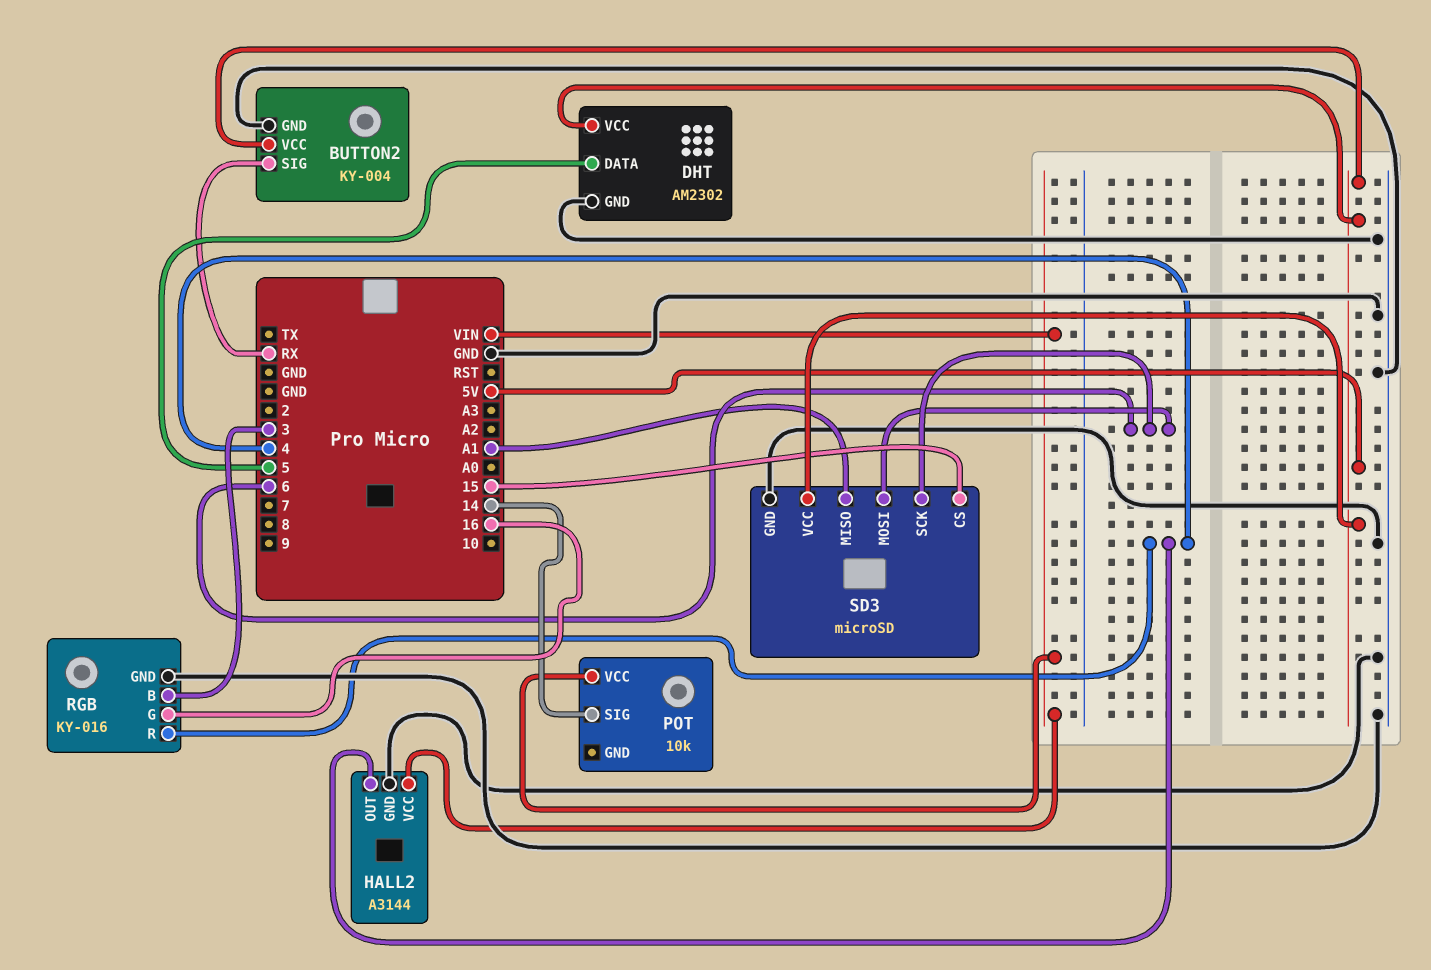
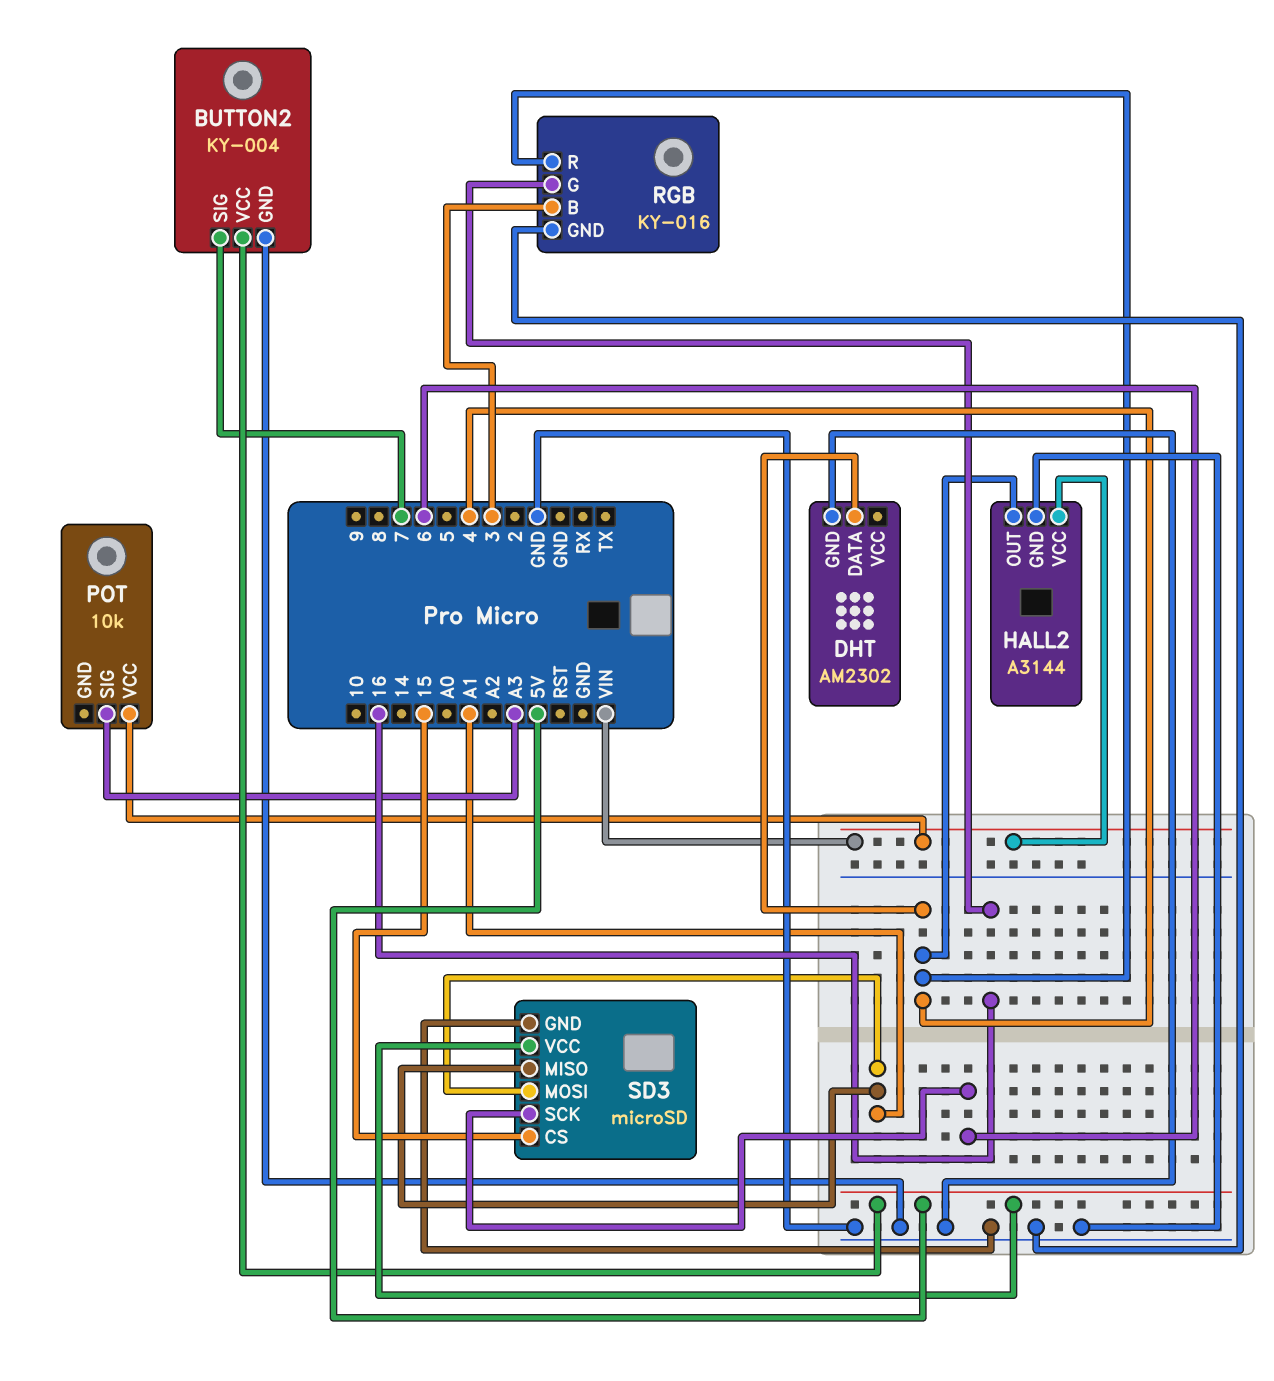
BUTTON2 pin SIG: RX -> 7
DHT pin DATA: 5 -> 4
DHT pin VCC: 5V -> none
POT pin SIG: 14 -> A3
SD3 pin MOSI: 6 -> A1

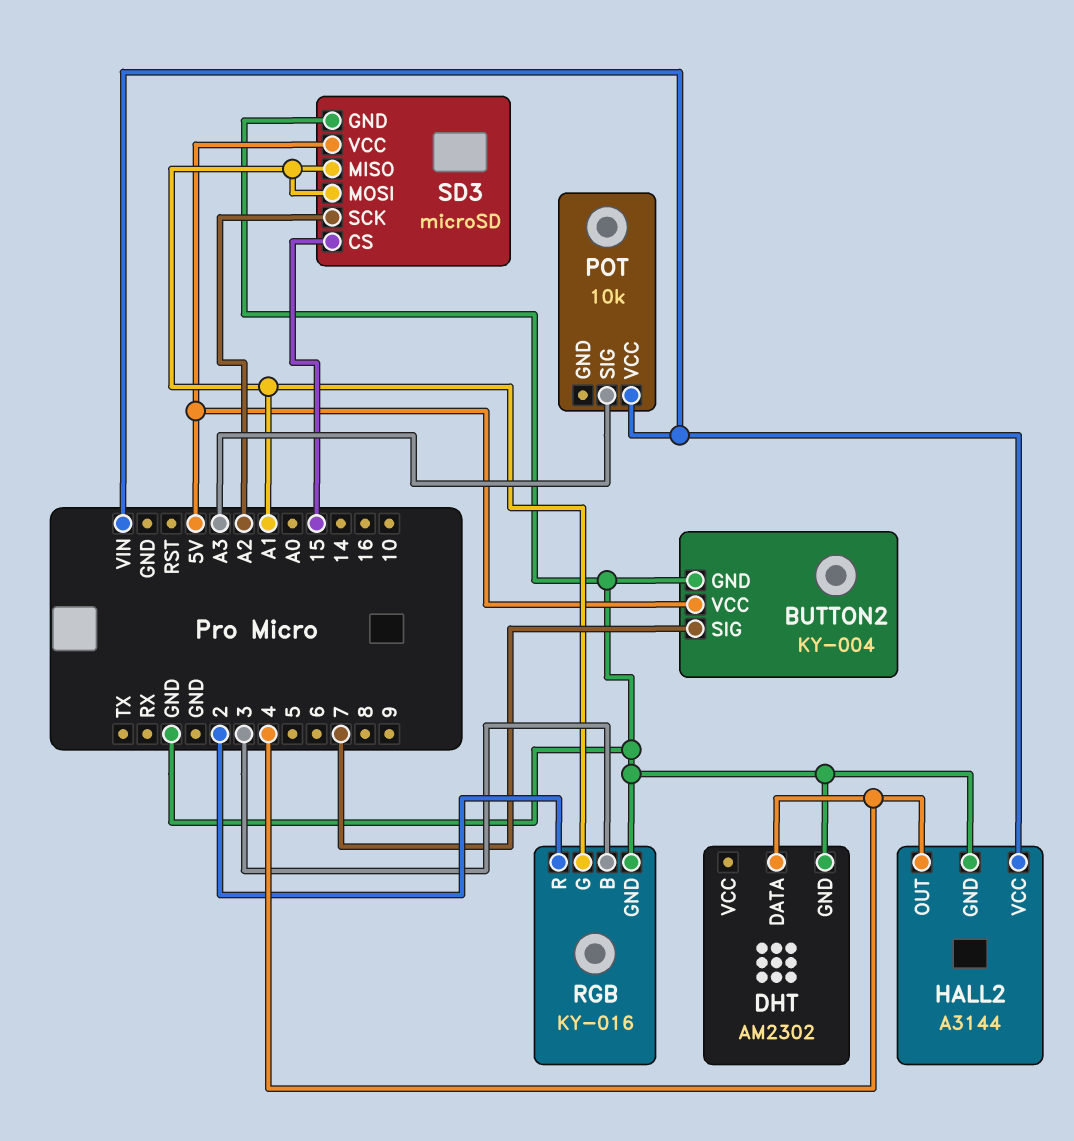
RGB pin G: 16 -> A1
RGB pin R: 4 -> 2
SD3 pin SCK: 6 -> A2

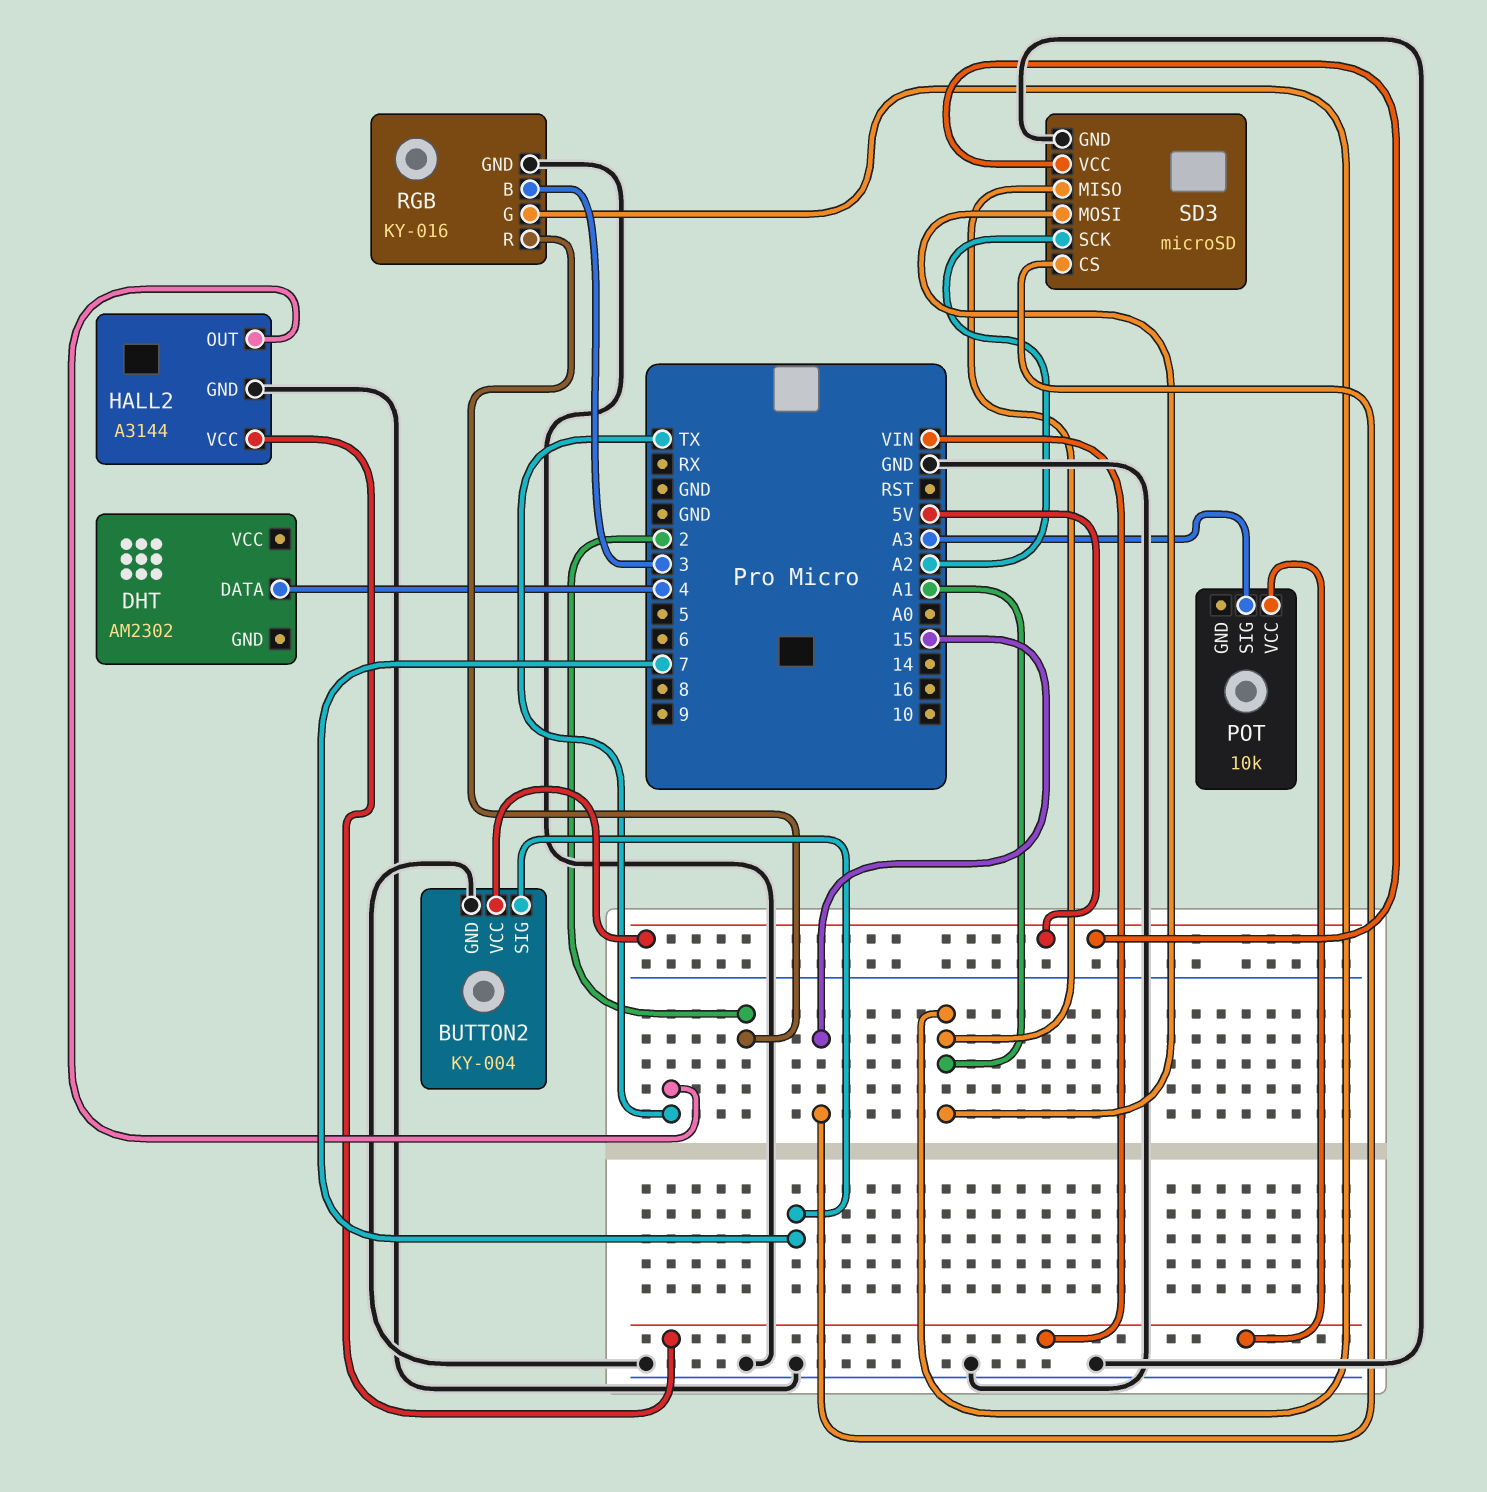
DHT pin GND: GND -> none
HALL2 pin OUT: 4 -> TX

